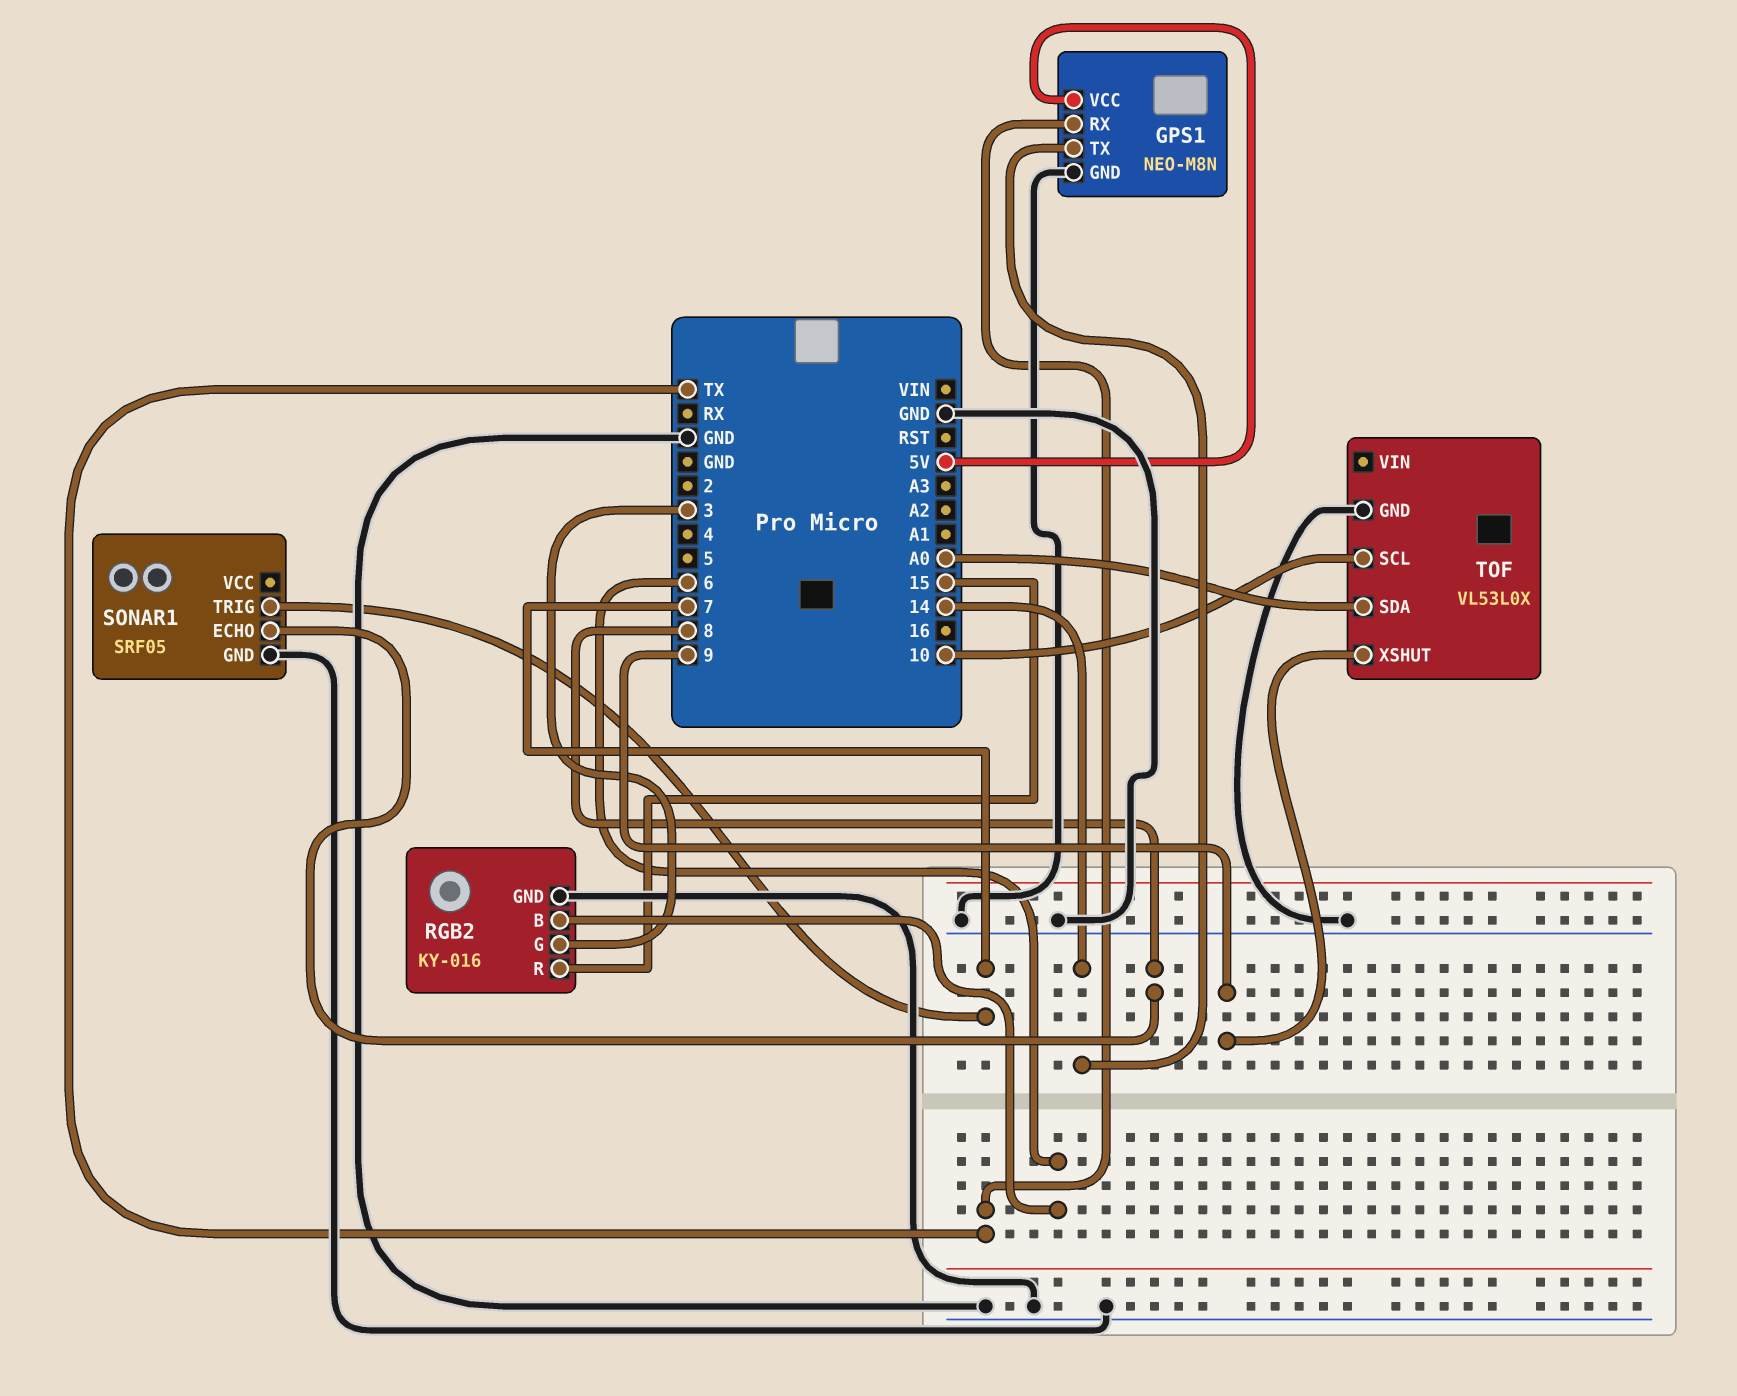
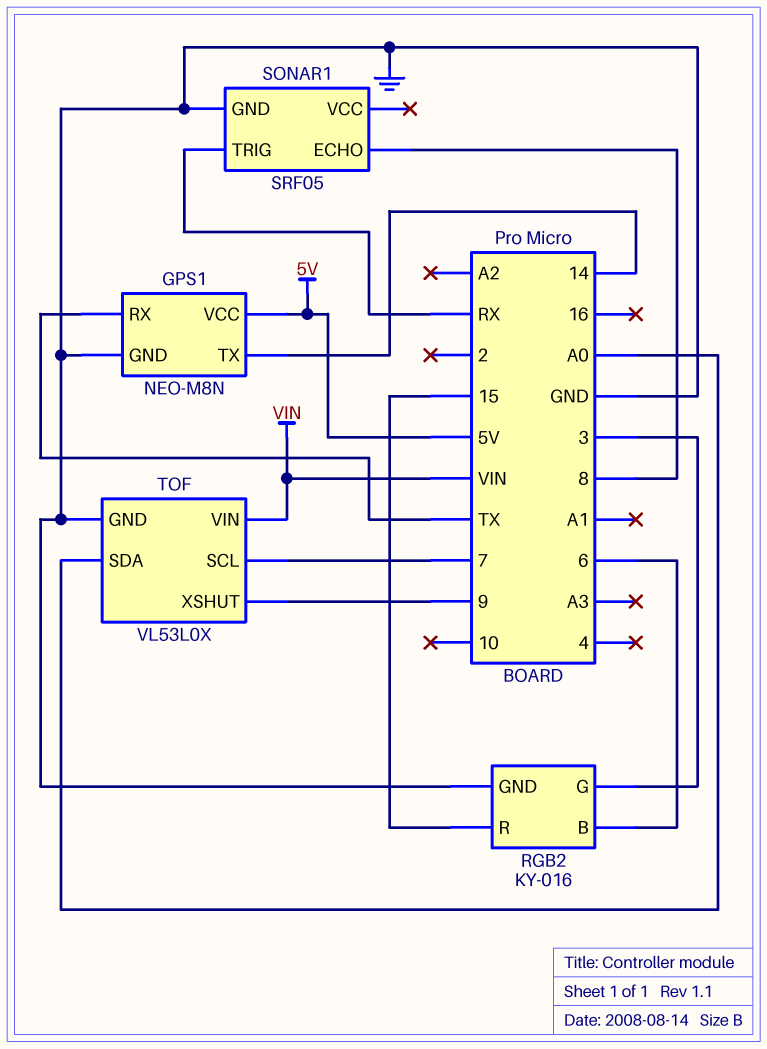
SONAR1 pin TRIG: 7 -> RX
TOF pin SCL: 10 -> 7
TOF pin VIN: none -> VIN

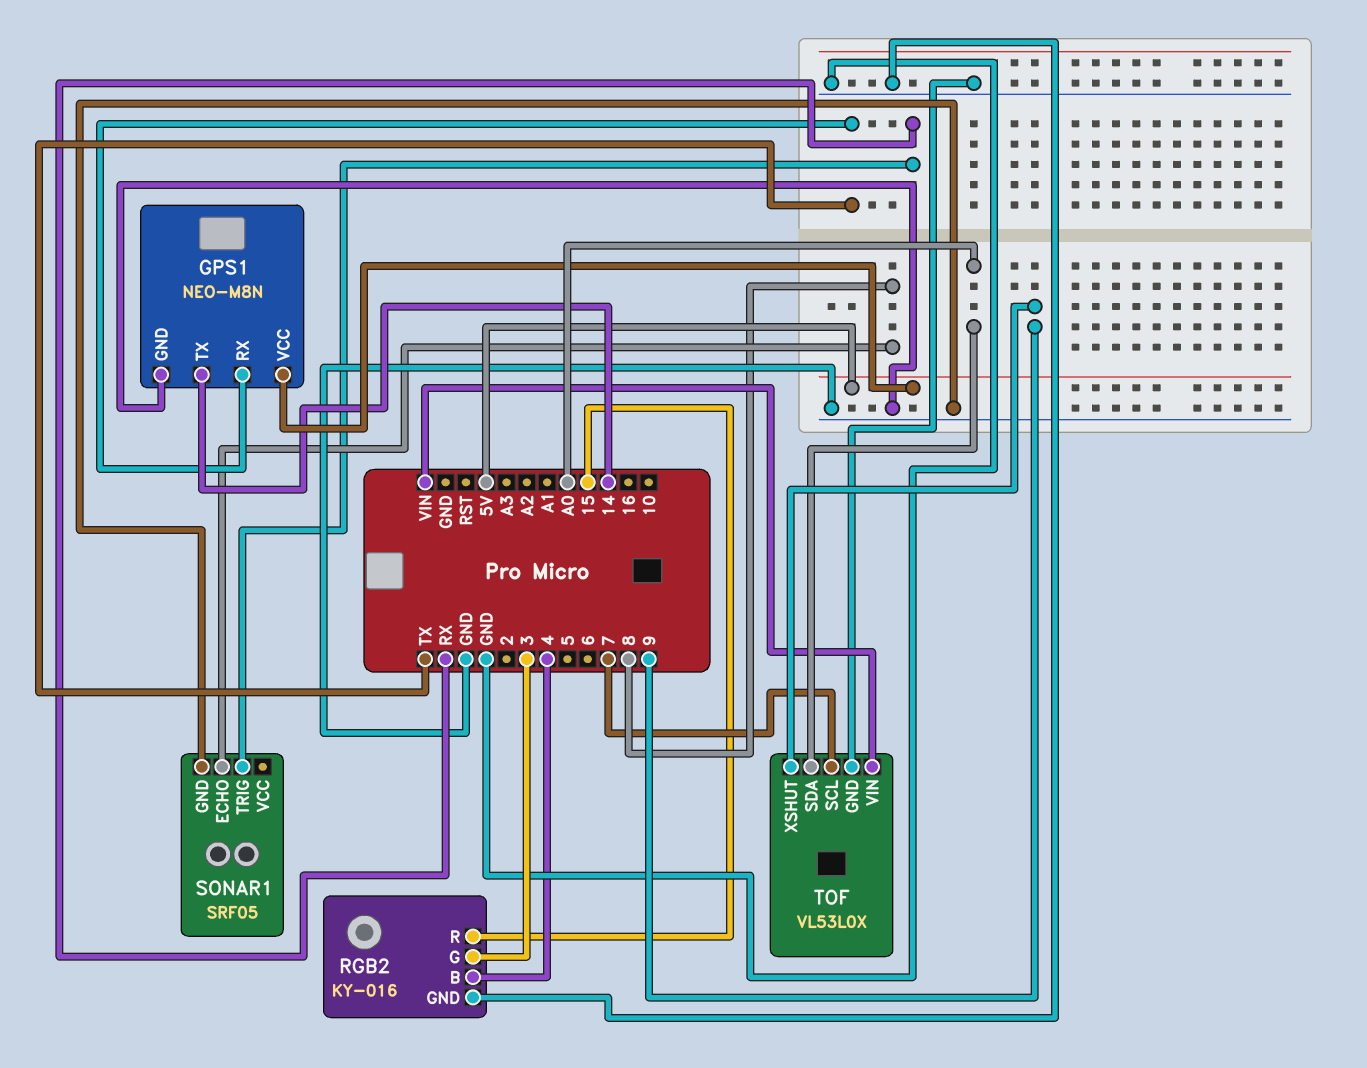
RGB2 pin B: 6 -> 4

